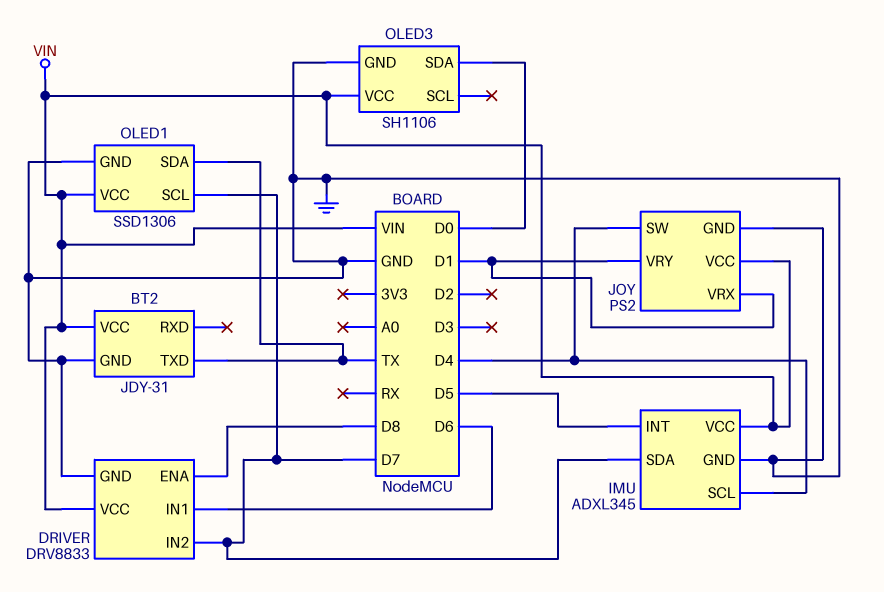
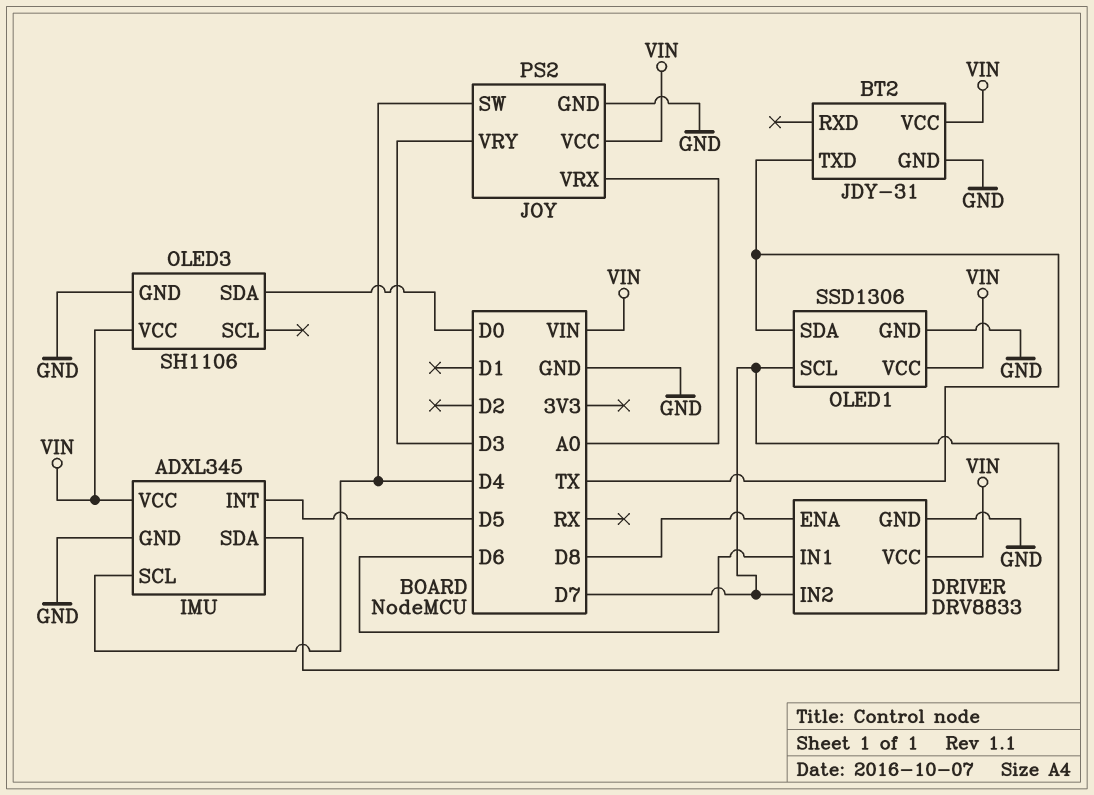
JOY pin VRX: D1 -> A0
JOY pin VRY: D1 -> D3

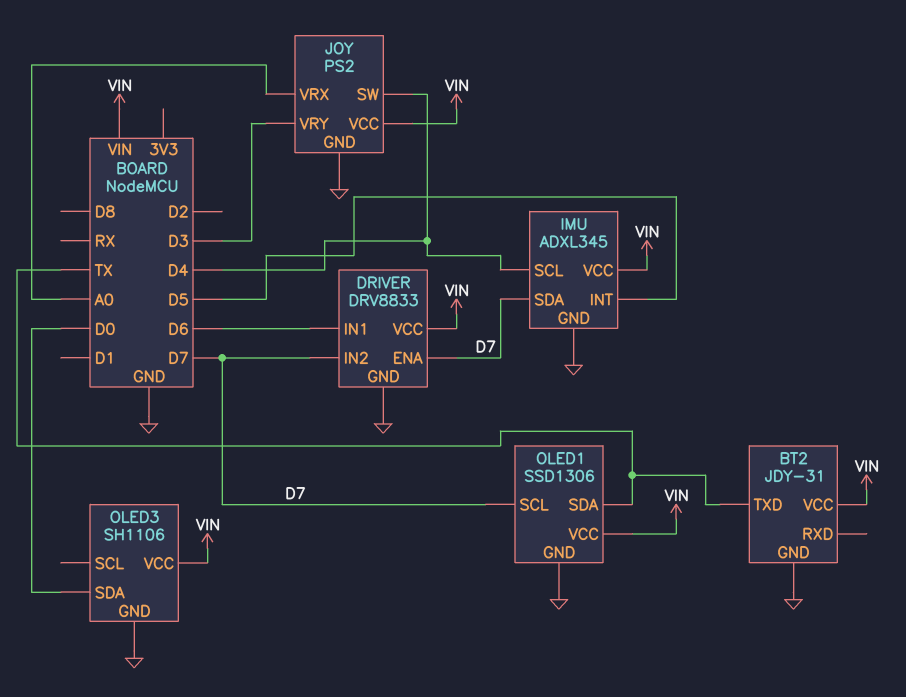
DRIVER pin ENA: D8 -> D7

